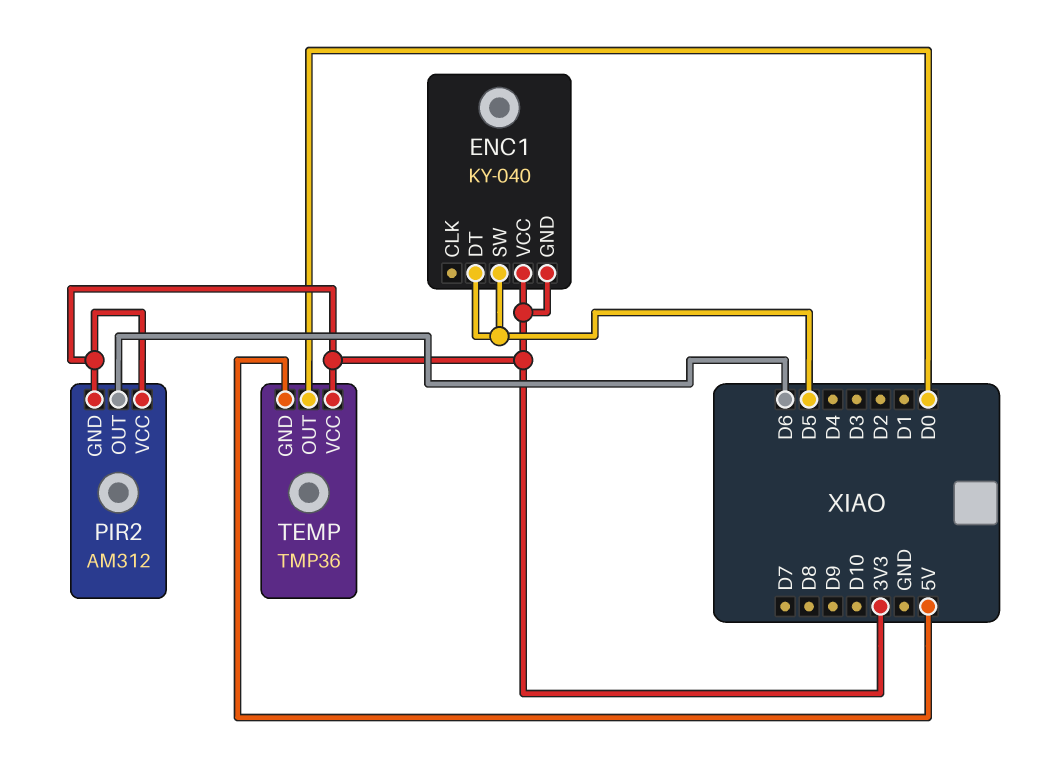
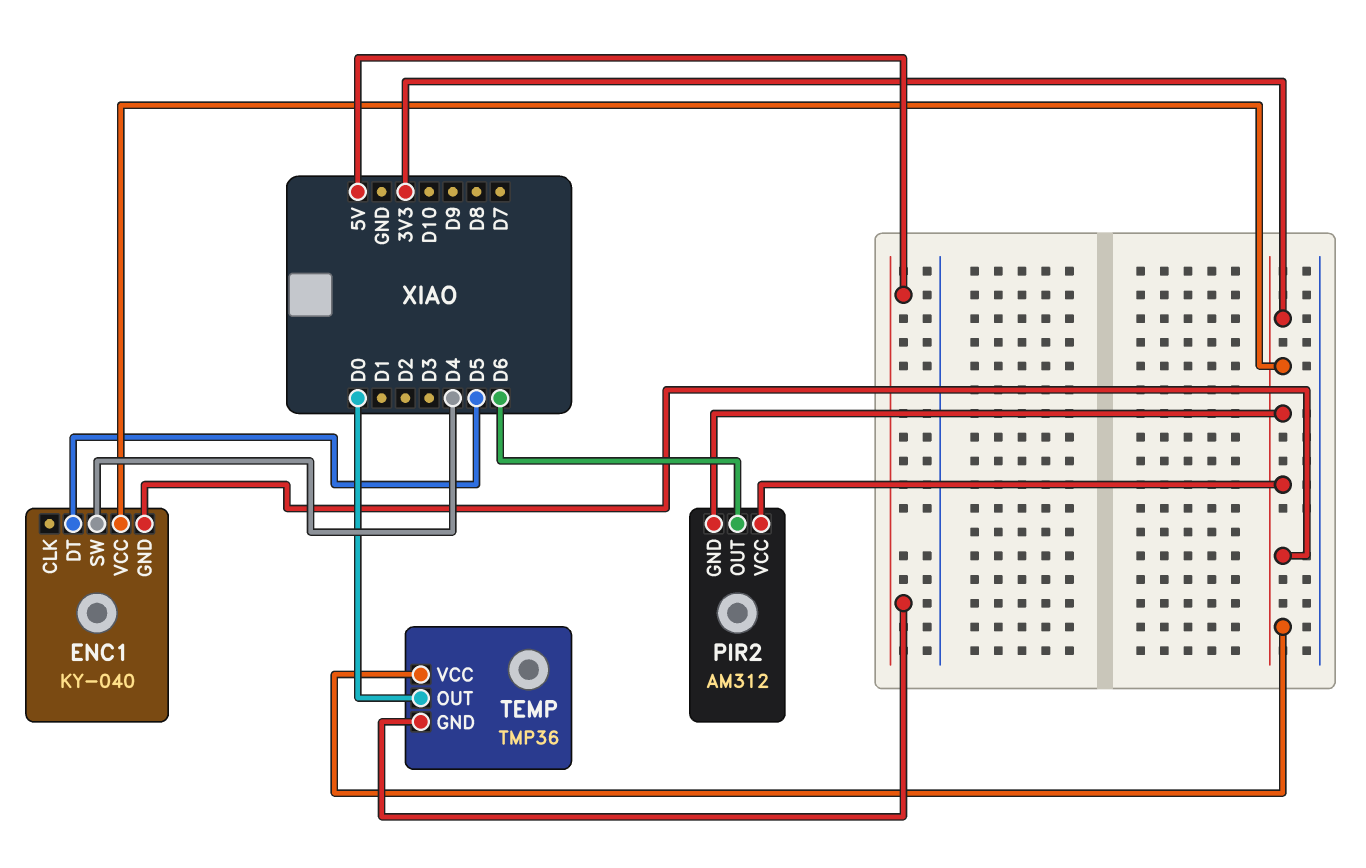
ENC1 pin SW: D5 -> D4

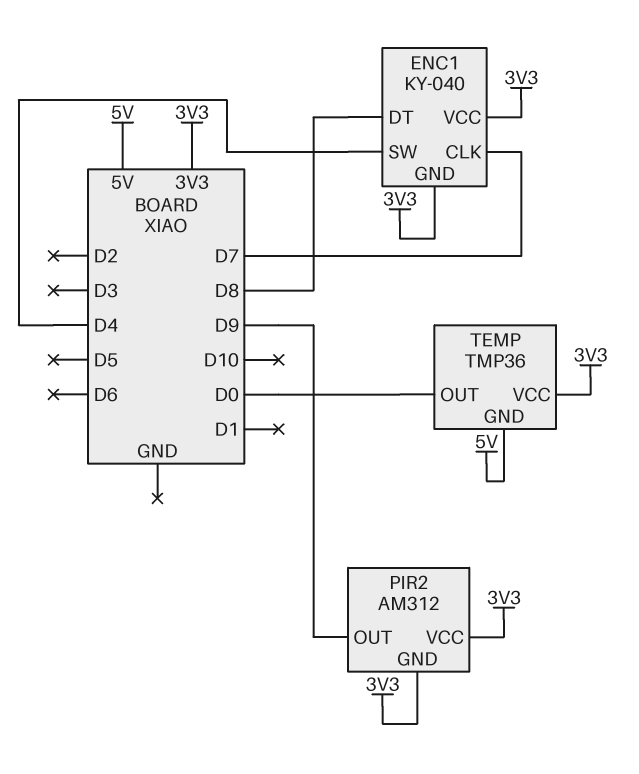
ENC1 pin CLK: none -> D7
ENC1 pin DT: D5 -> D8
PIR2 pin OUT: D6 -> D9

